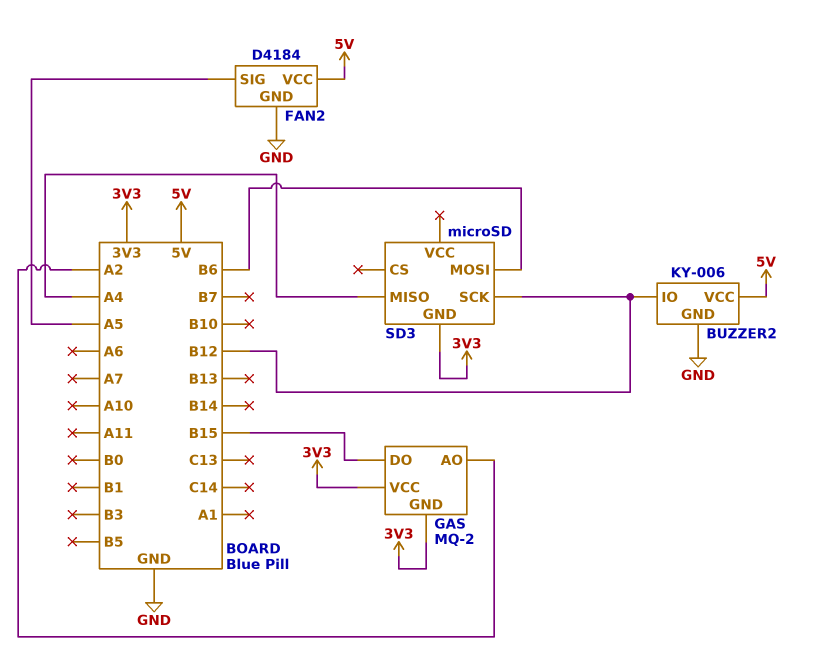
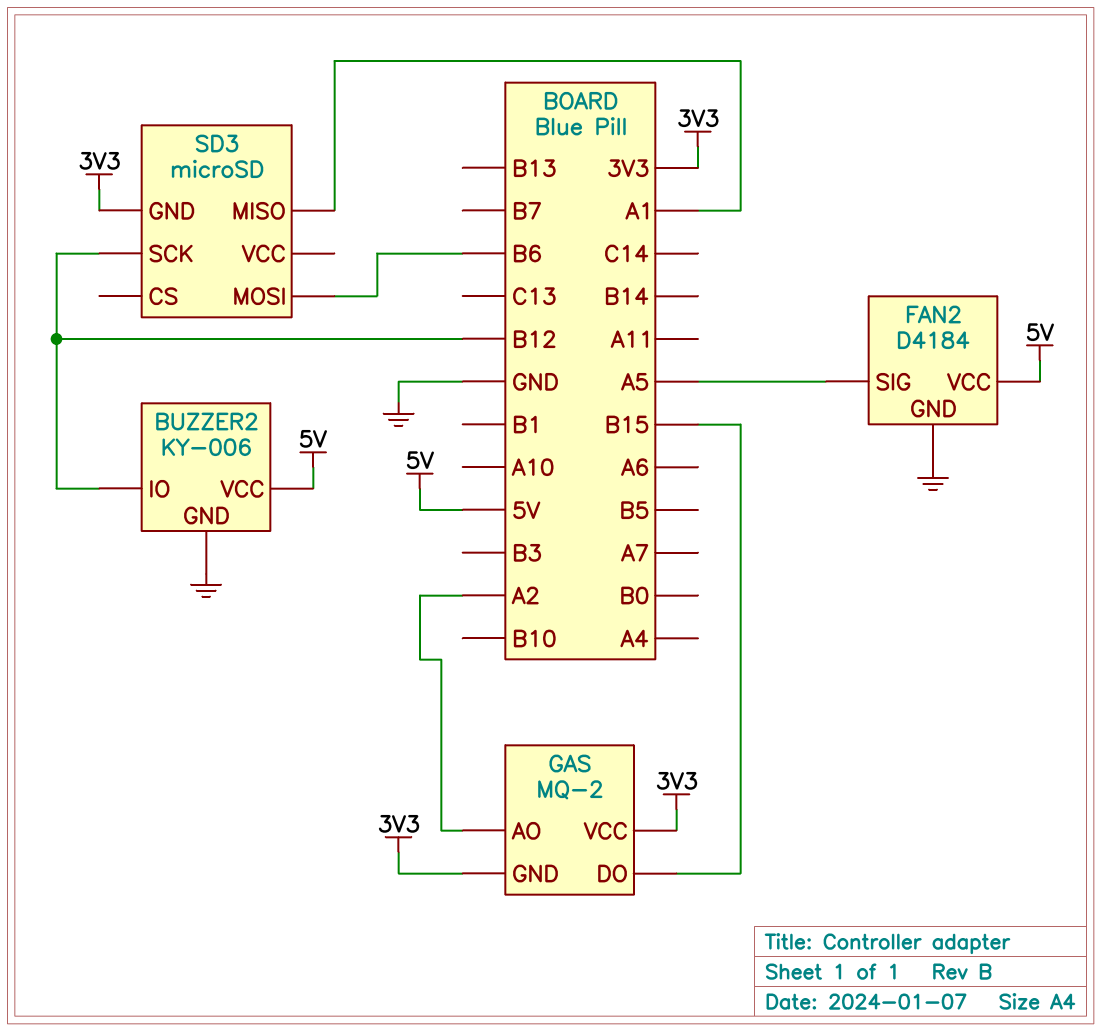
SD3 pin MISO: A4 -> A1

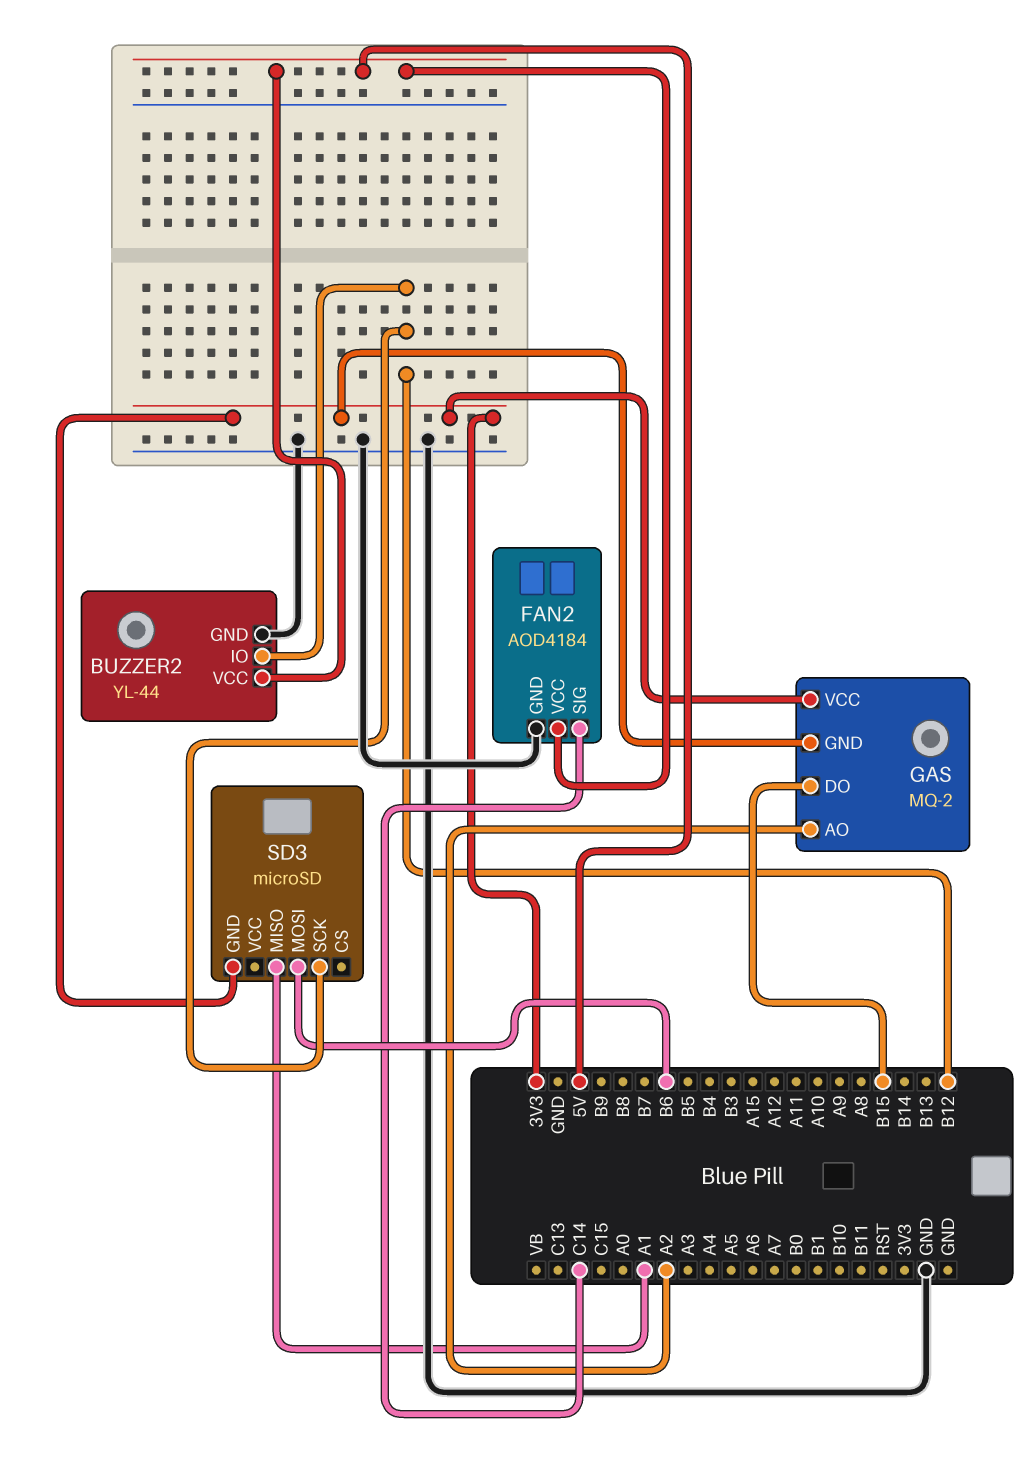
BUZZER2: KY-006 -> YL-44
FAN2: D4184 -> AOD4184
FAN2 pin SIG: A5 -> C14

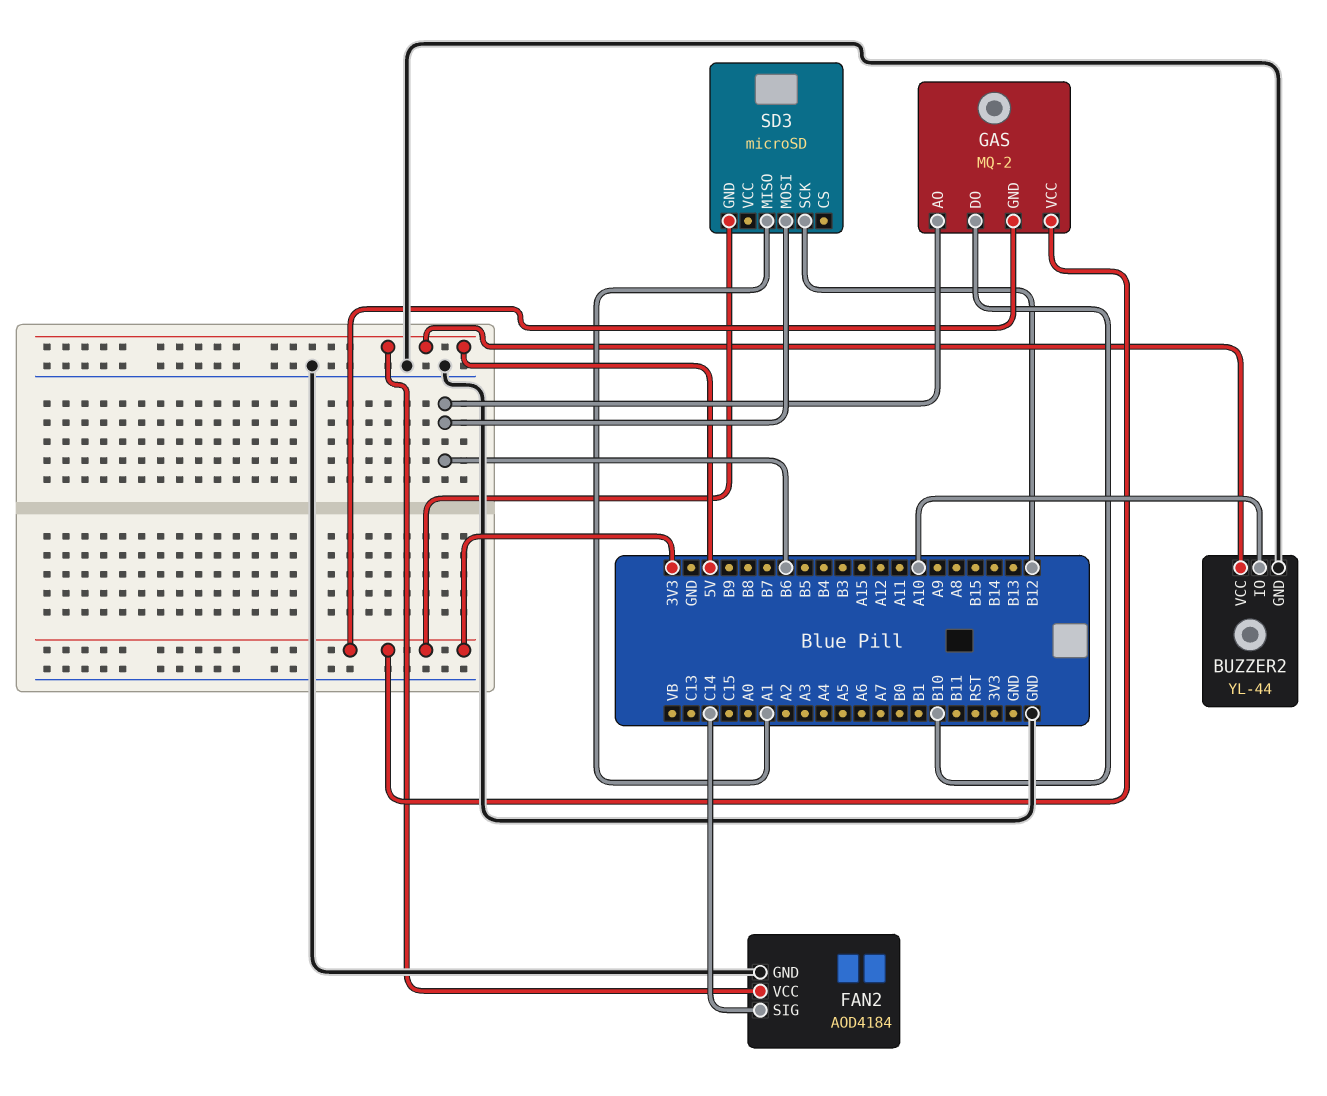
BUZZER2 pin IO: B12 -> A10
GAS pin AO: A2 -> B6
GAS pin DO: B15 -> B10

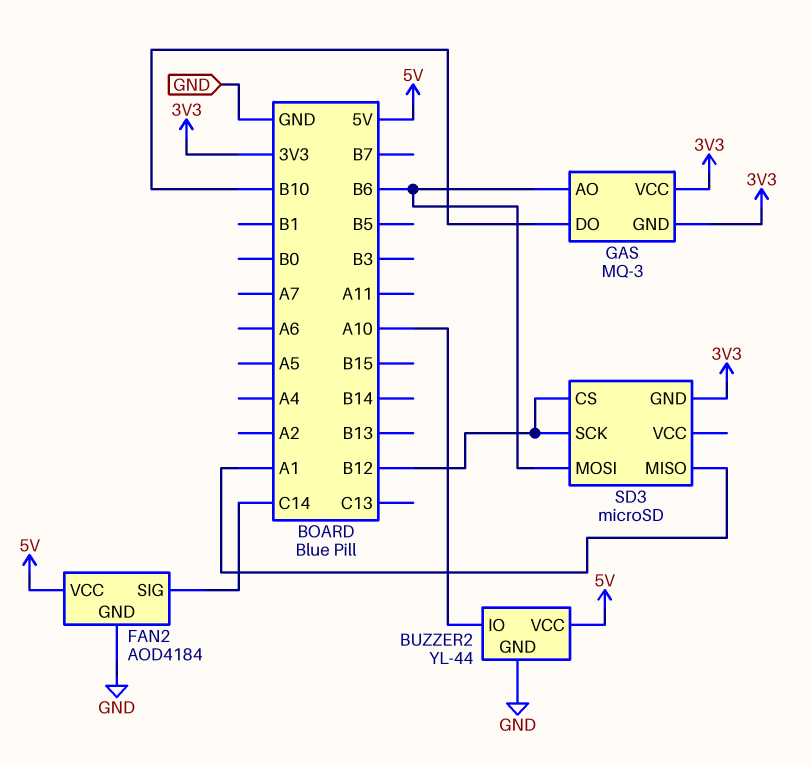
GAS: MQ-2 -> MQ-3
SD3 pin CS: none -> B12

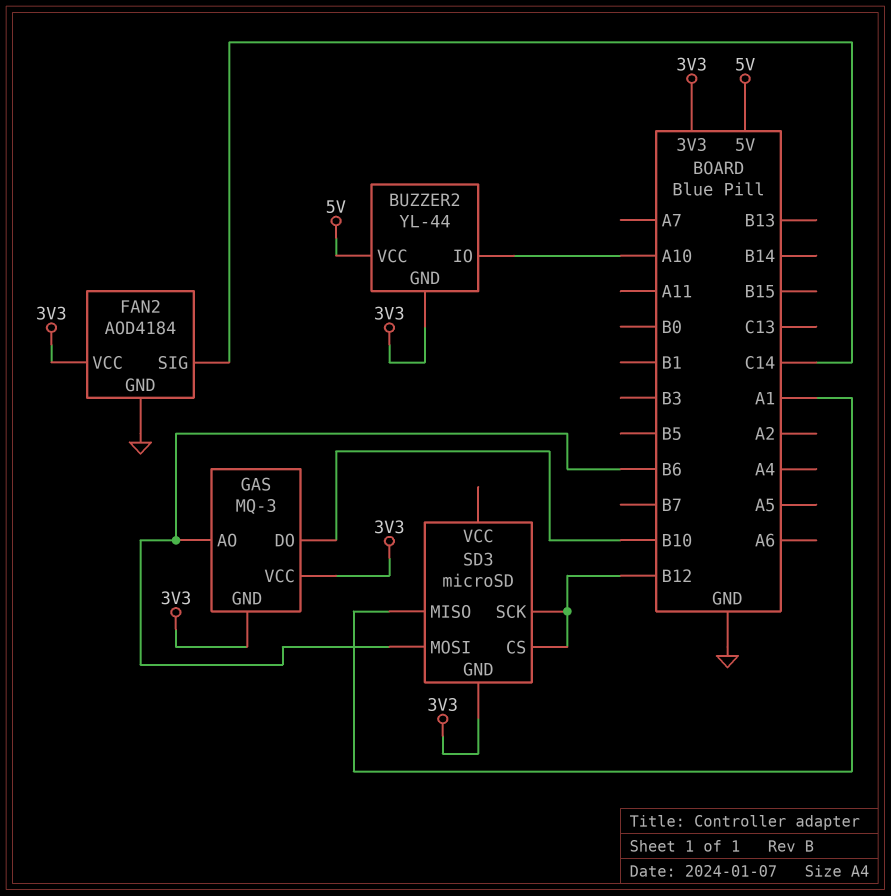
BUZZER2 pin GND: GND -> 3V3
FAN2 pin VCC: 5V -> 3V3

